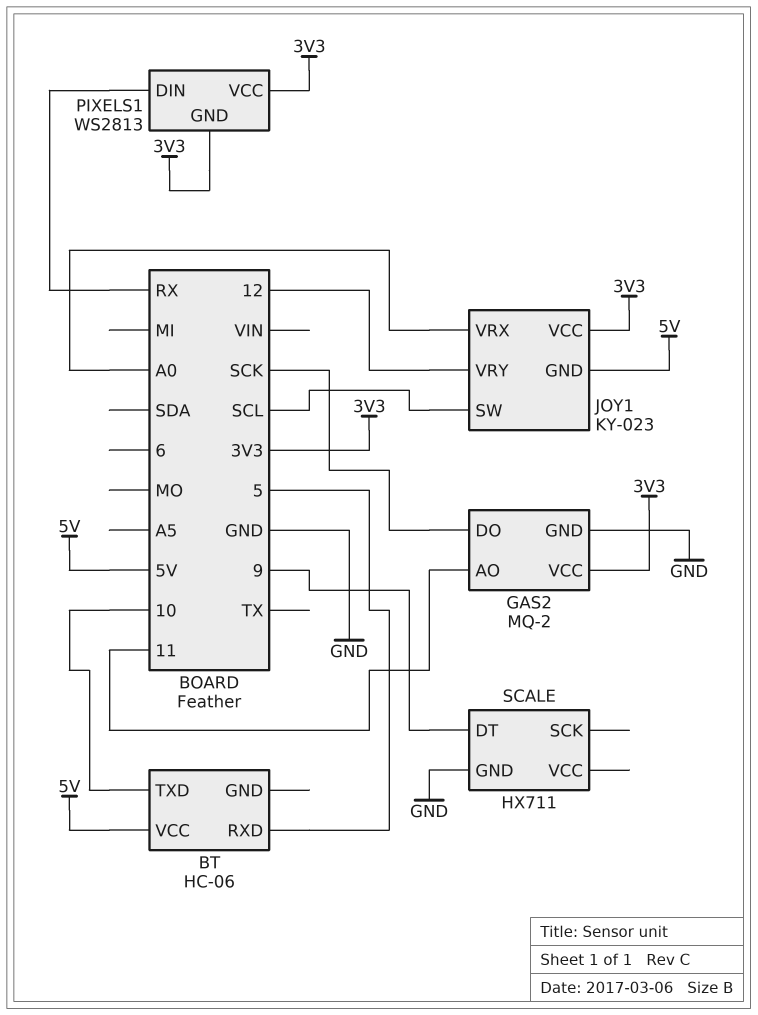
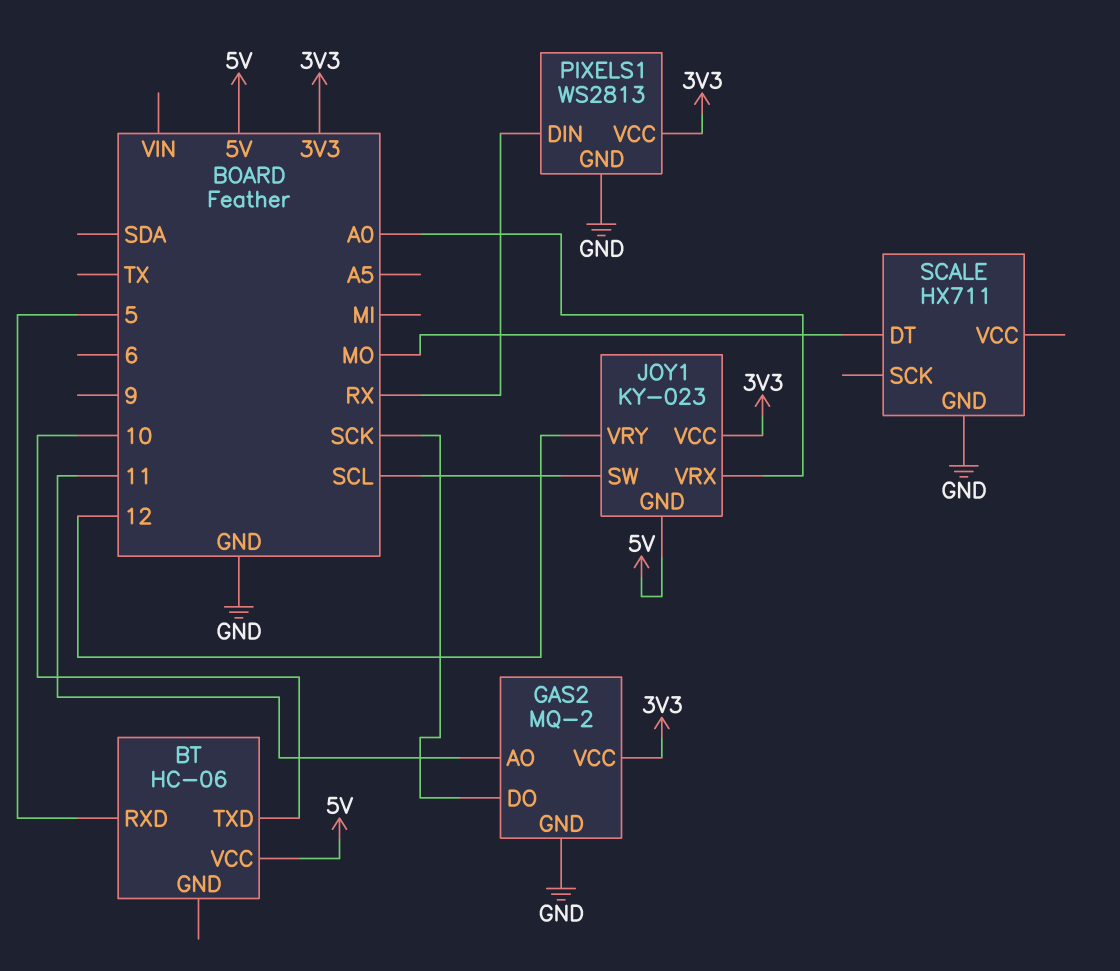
PIXELS1 pin GND: 3V3 -> GND
SCALE pin DT: 9 -> MO

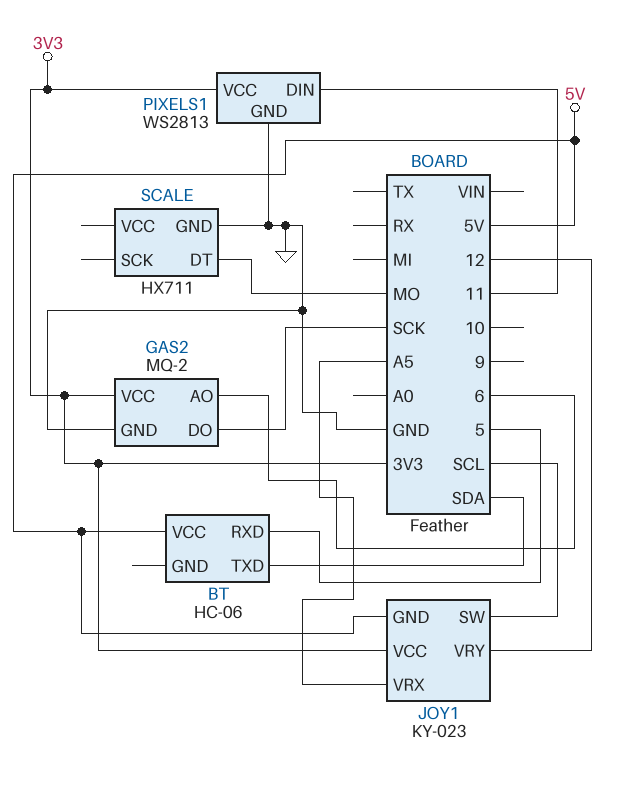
BT pin TXD: 10 -> SDA
GAS2 pin AO: 11 -> 6
JOY1 pin VRX: A0 -> A5
PIXELS1 pin DIN: RX -> 11

